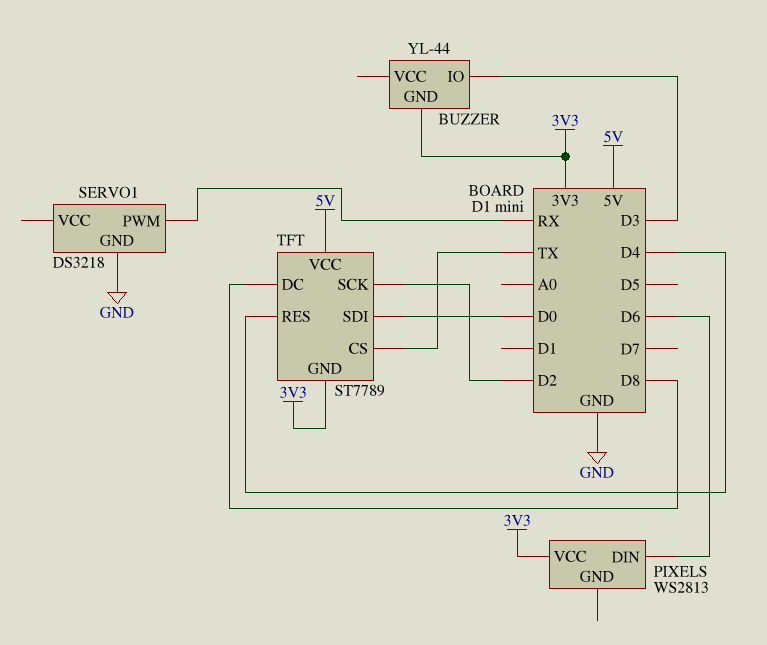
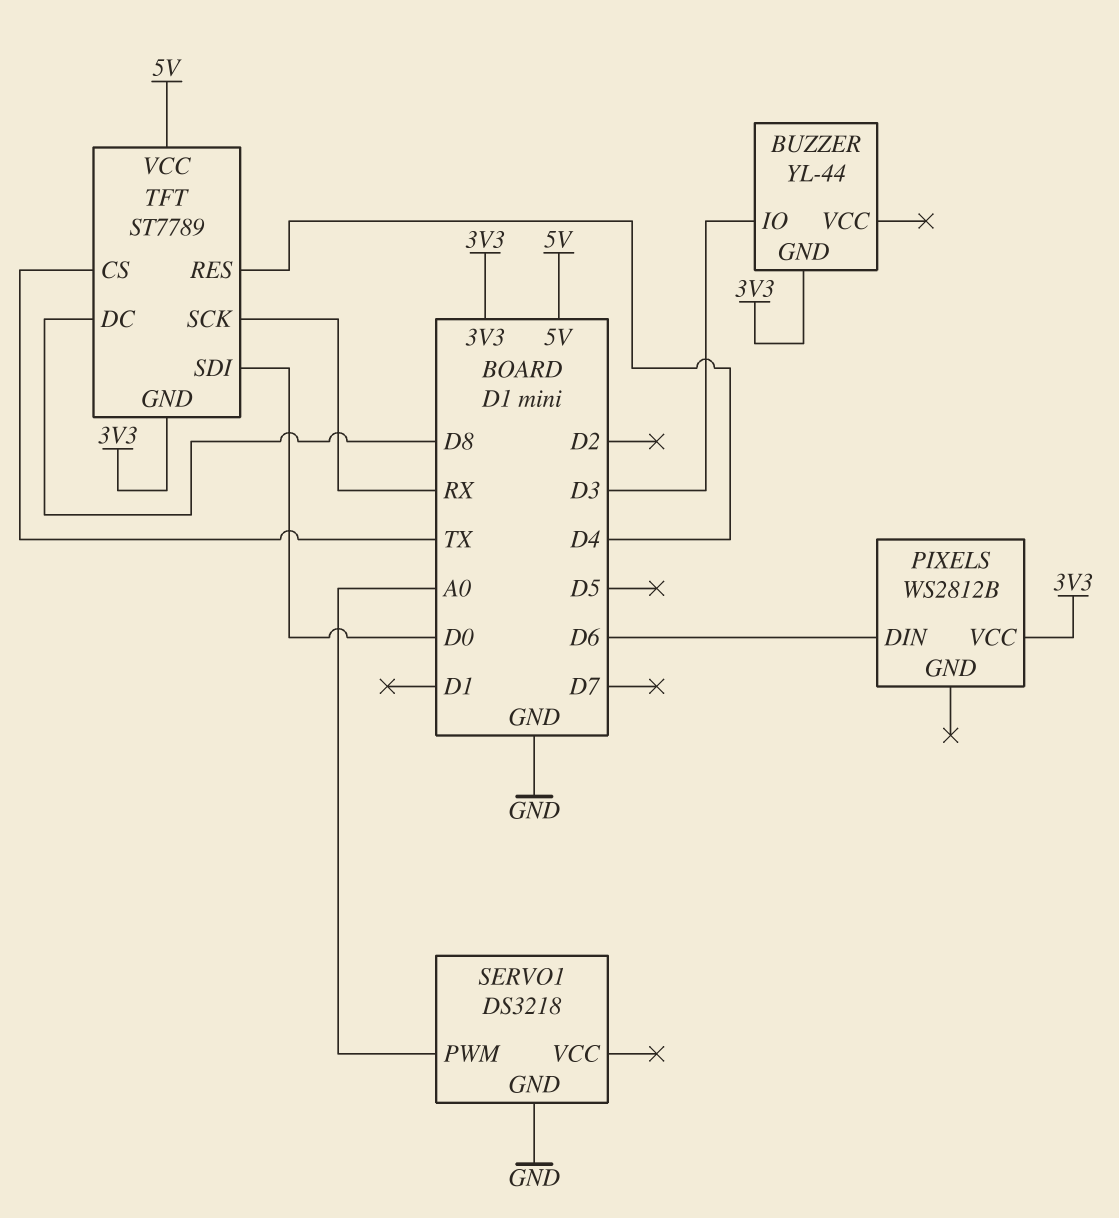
PIXELS: WS2813 -> WS2812B
SERVO1 pin PWM: RX -> A0
TFT pin SCK: D2 -> RX

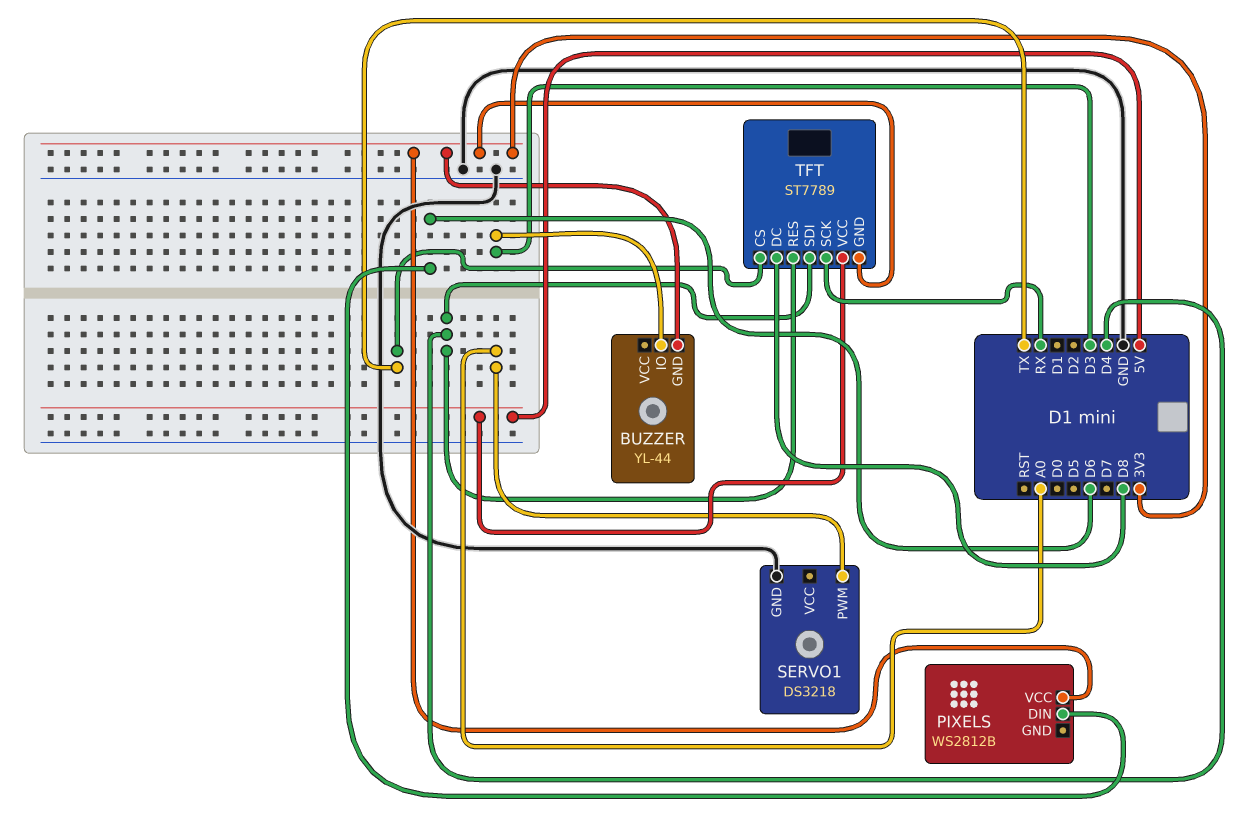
TFT pin SDI: D0 -> D4

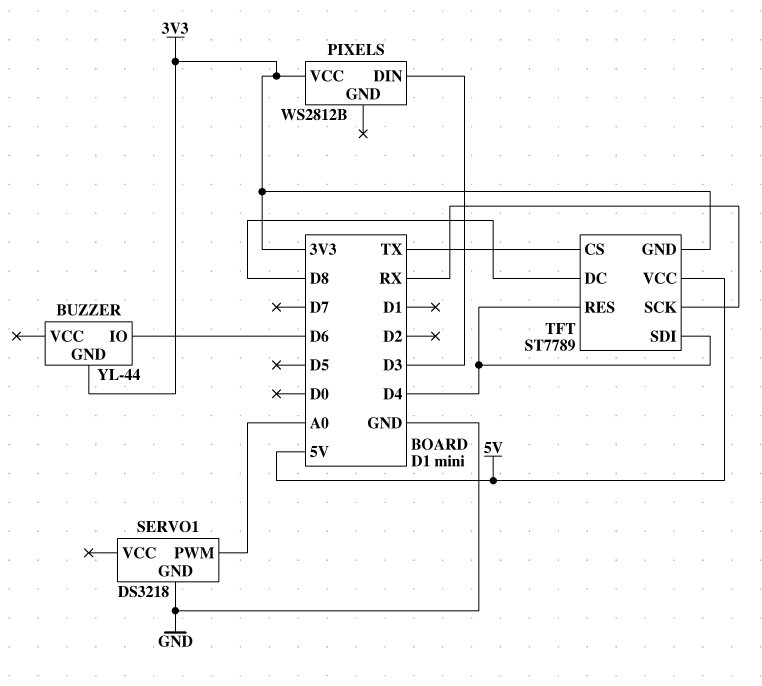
BUZZER pin IO: D3 -> D6
PIXELS pin DIN: D6 -> D3

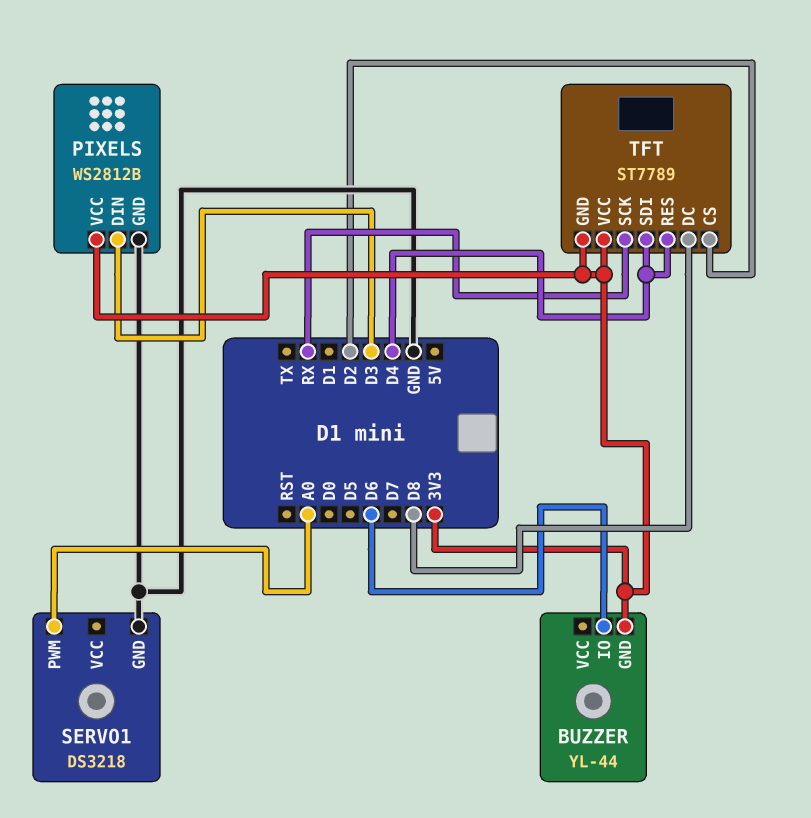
PIXELS pin GND: none -> GND
TFT pin CS: TX -> D2
TFT pin VCC: 5V -> 3V3

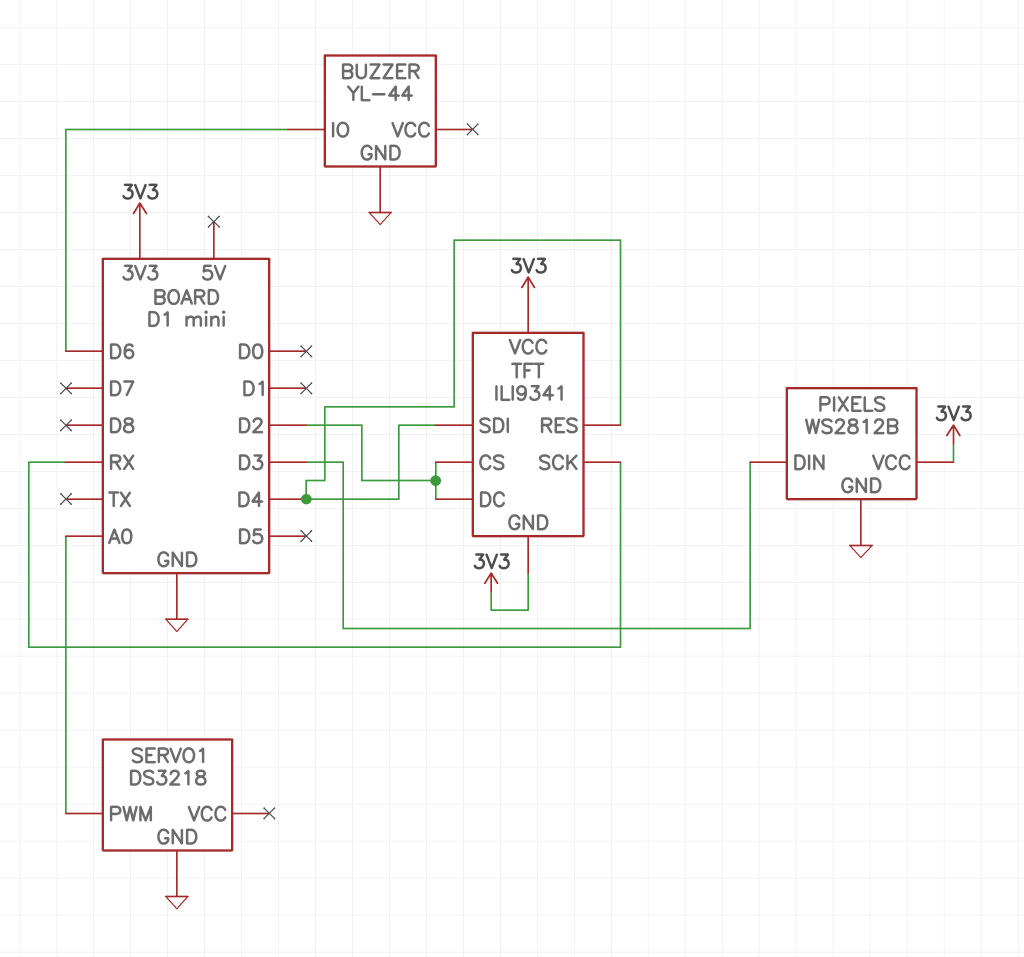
BUZZER pin GND: 3V3 -> GND
TFT: ST7789 -> ILI9341
TFT pin DC: D8 -> D2

